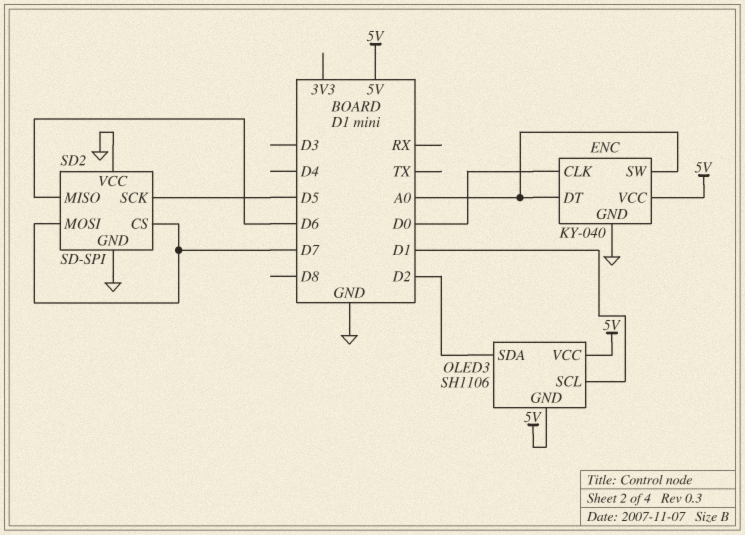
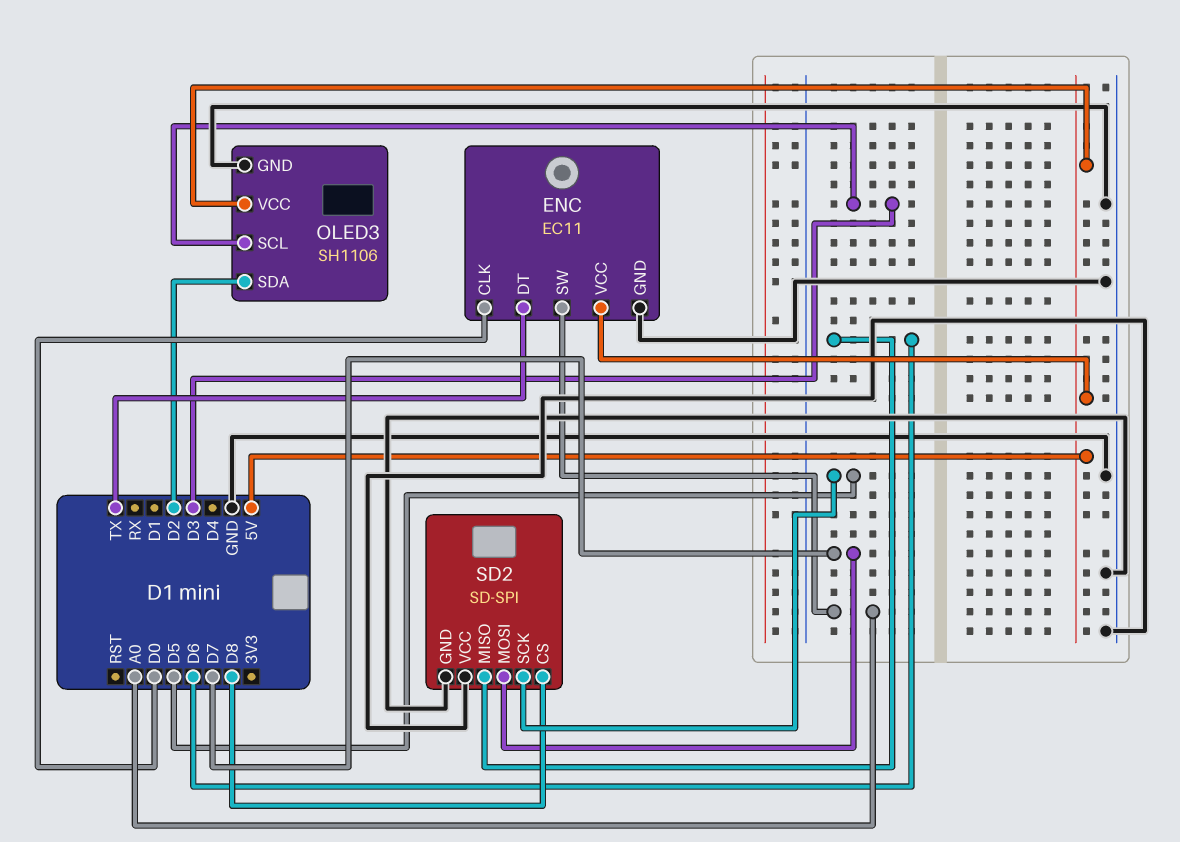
ENC: KY-040 -> EC11
ENC pin DT: A0 -> TX
OLED3 pin GND: 5V -> GND
OLED3 pin SCL: D1 -> D3
SD2 pin CS: D7 -> D8

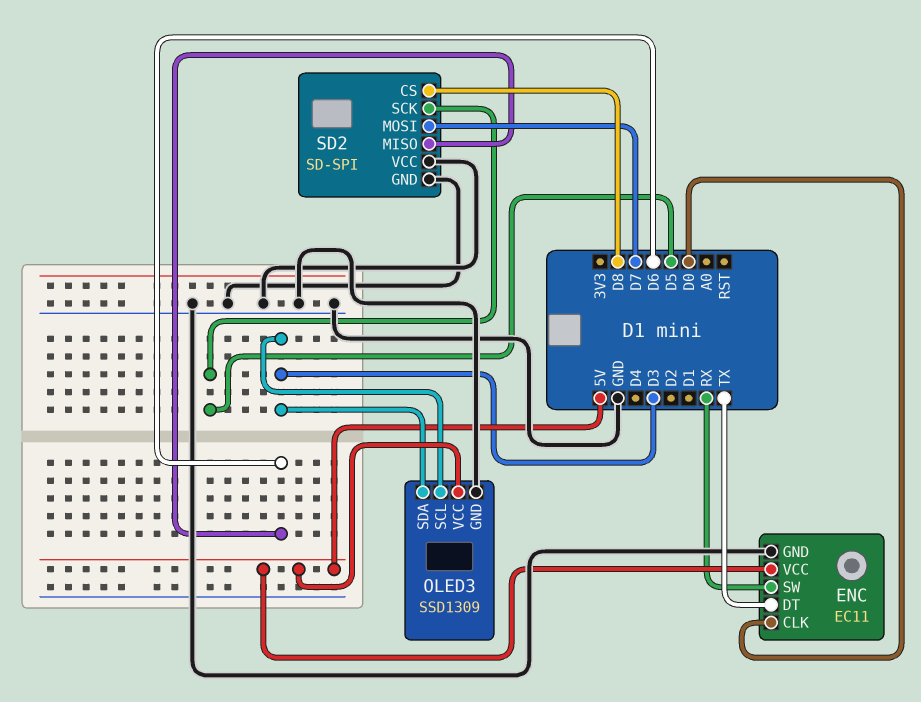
ENC pin SW: A0 -> RX
OLED3: SH1106 -> SSD1309
OLED3 pin SDA: D2 -> D3

